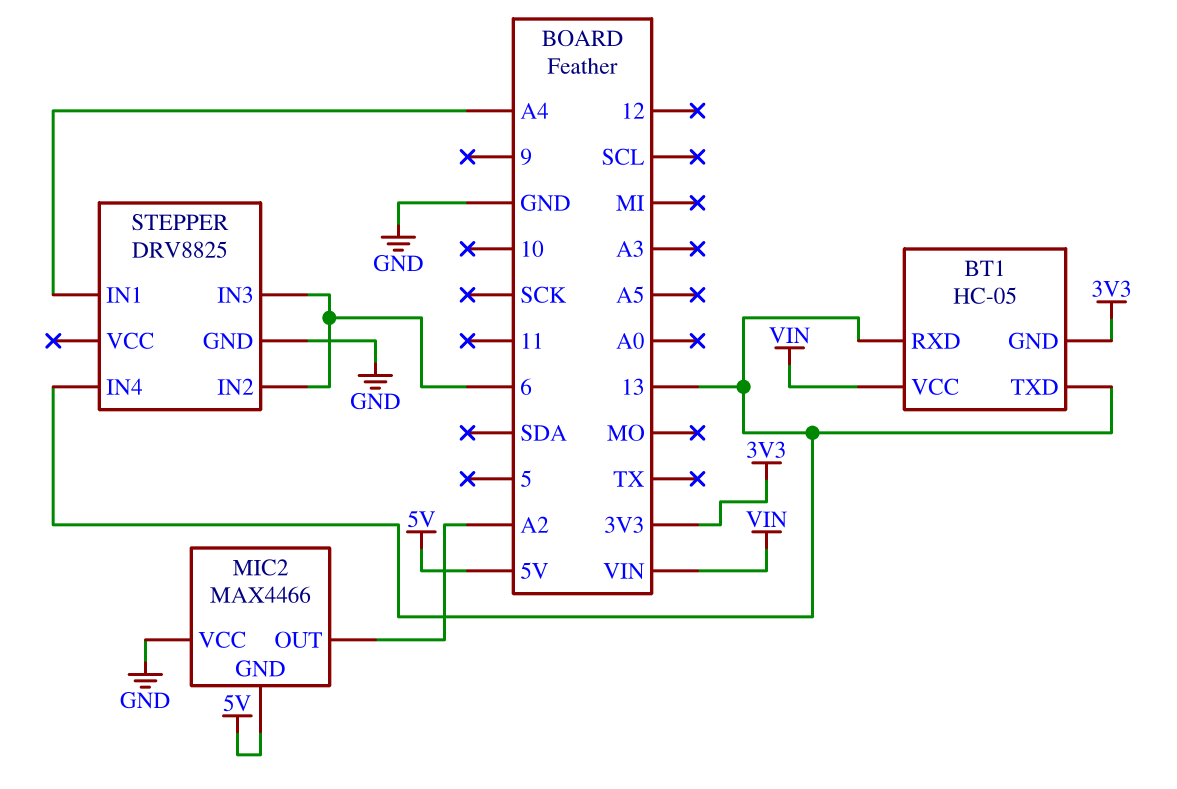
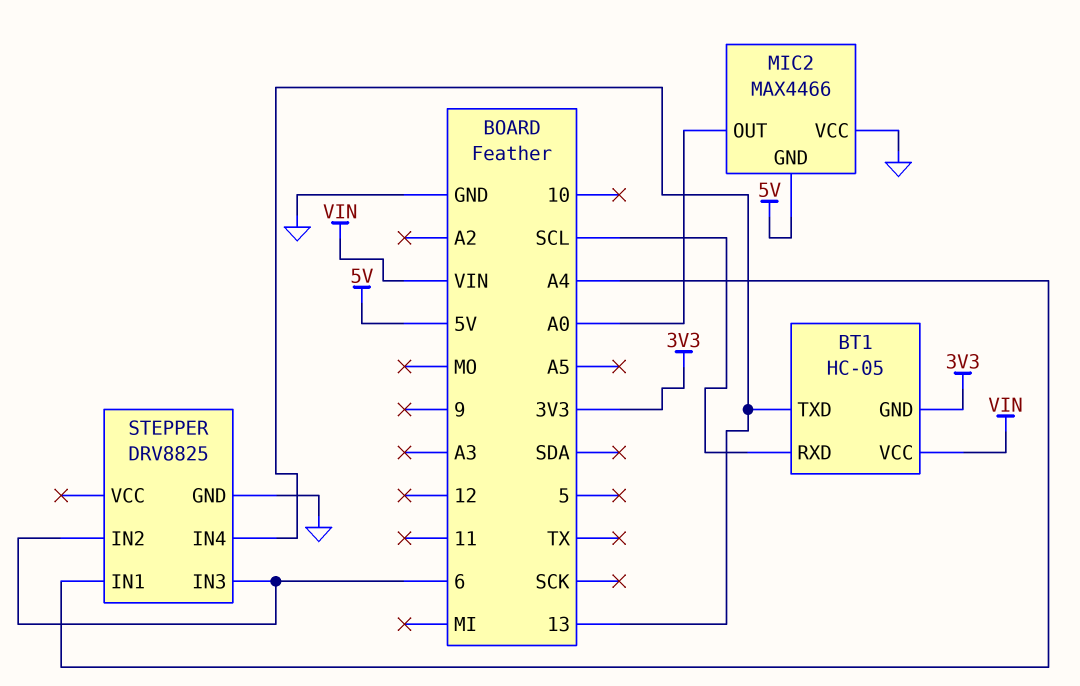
BT1 pin RXD: 13 -> SCL
MIC2 pin OUT: A2 -> A0

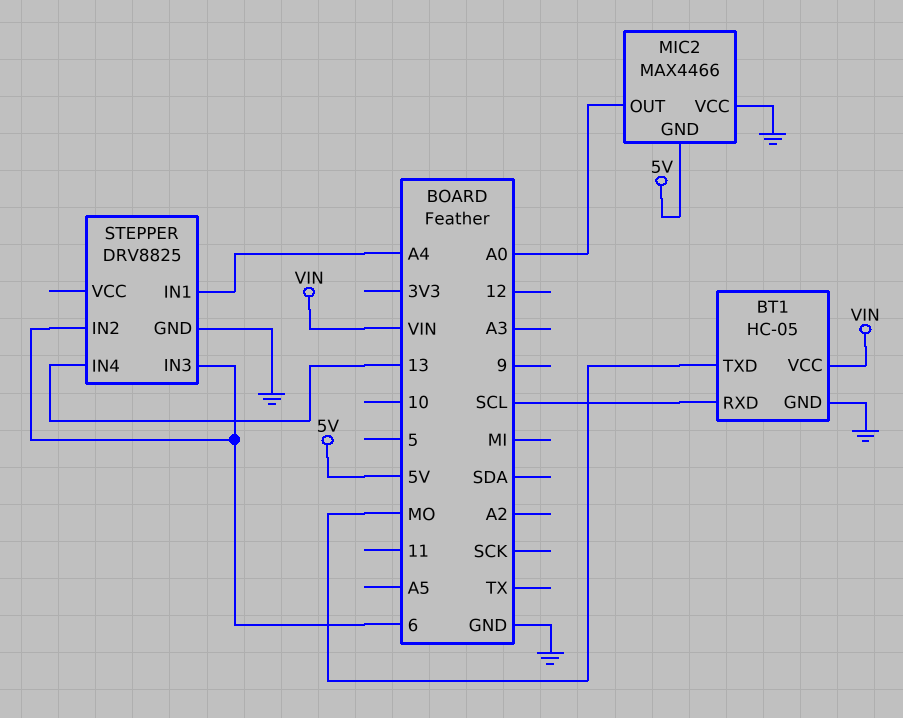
BT1 pin GND: 3V3 -> GND
BT1 pin TXD: 13 -> MO

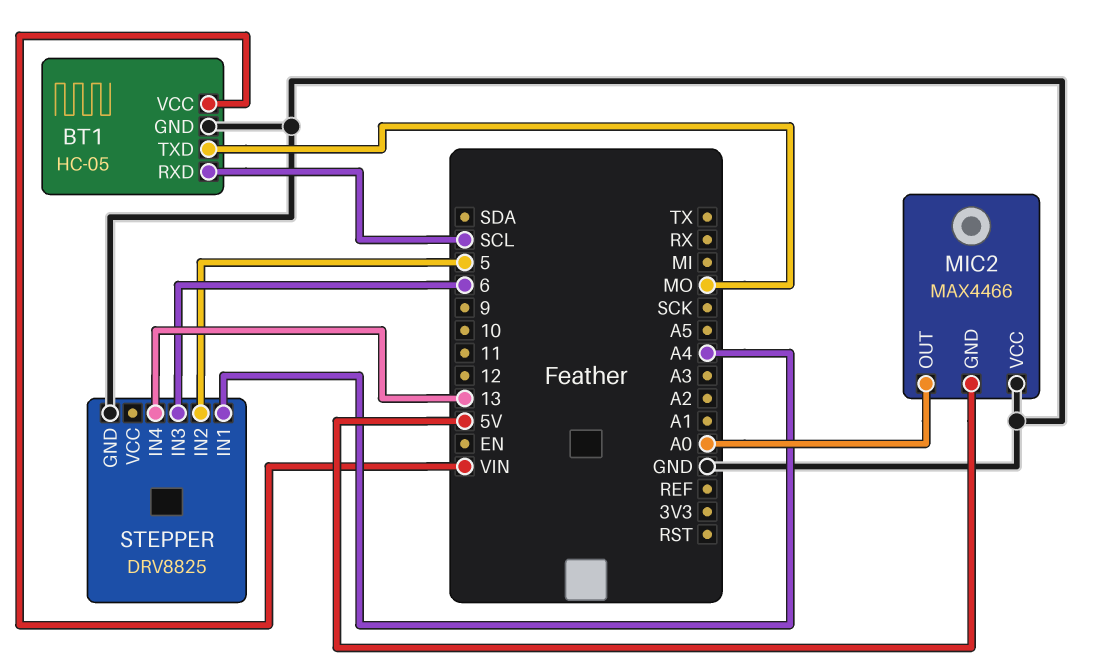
STEPPER pin IN2: 6 -> 5

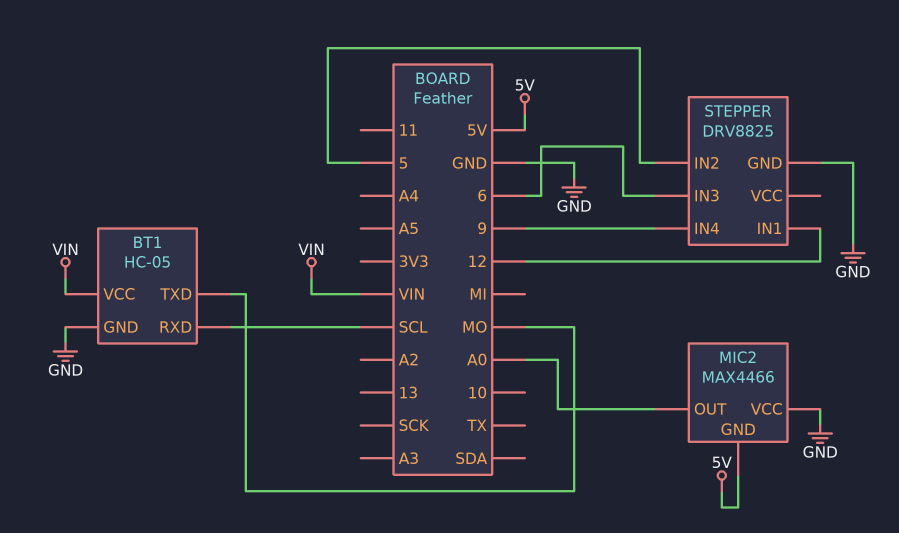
STEPPER pin IN1: A4 -> 12
STEPPER pin IN4: 13 -> 9

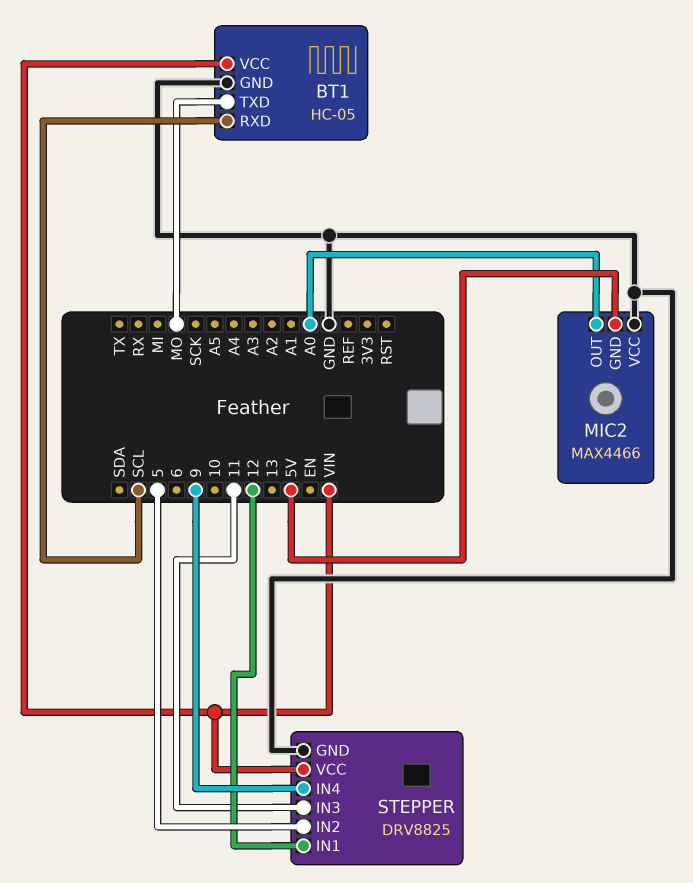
STEPPER pin IN3: 6 -> 11
STEPPER pin VCC: none -> VIN

